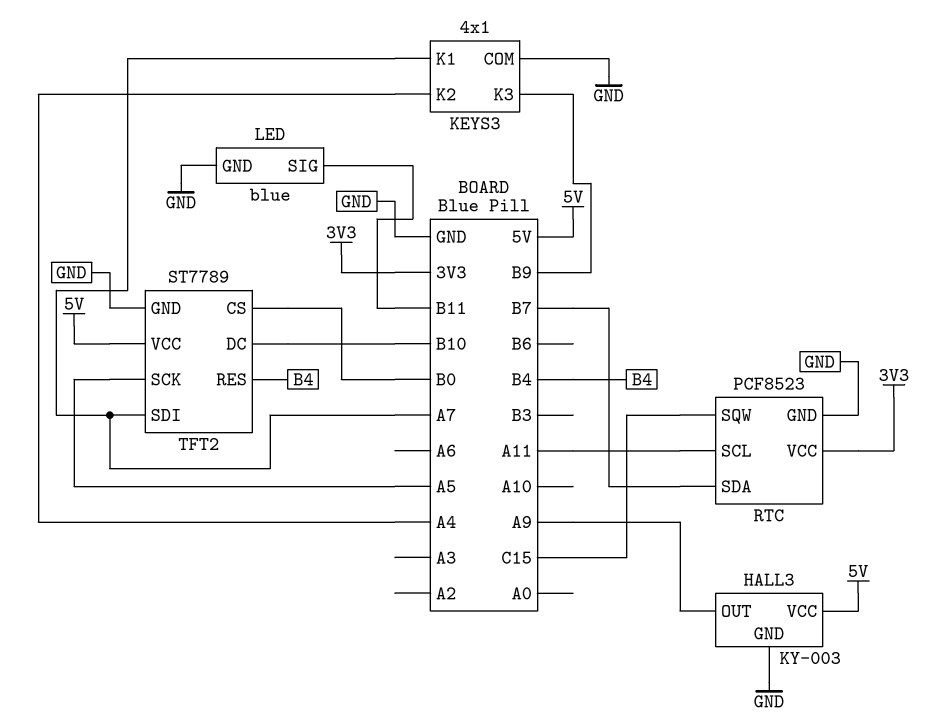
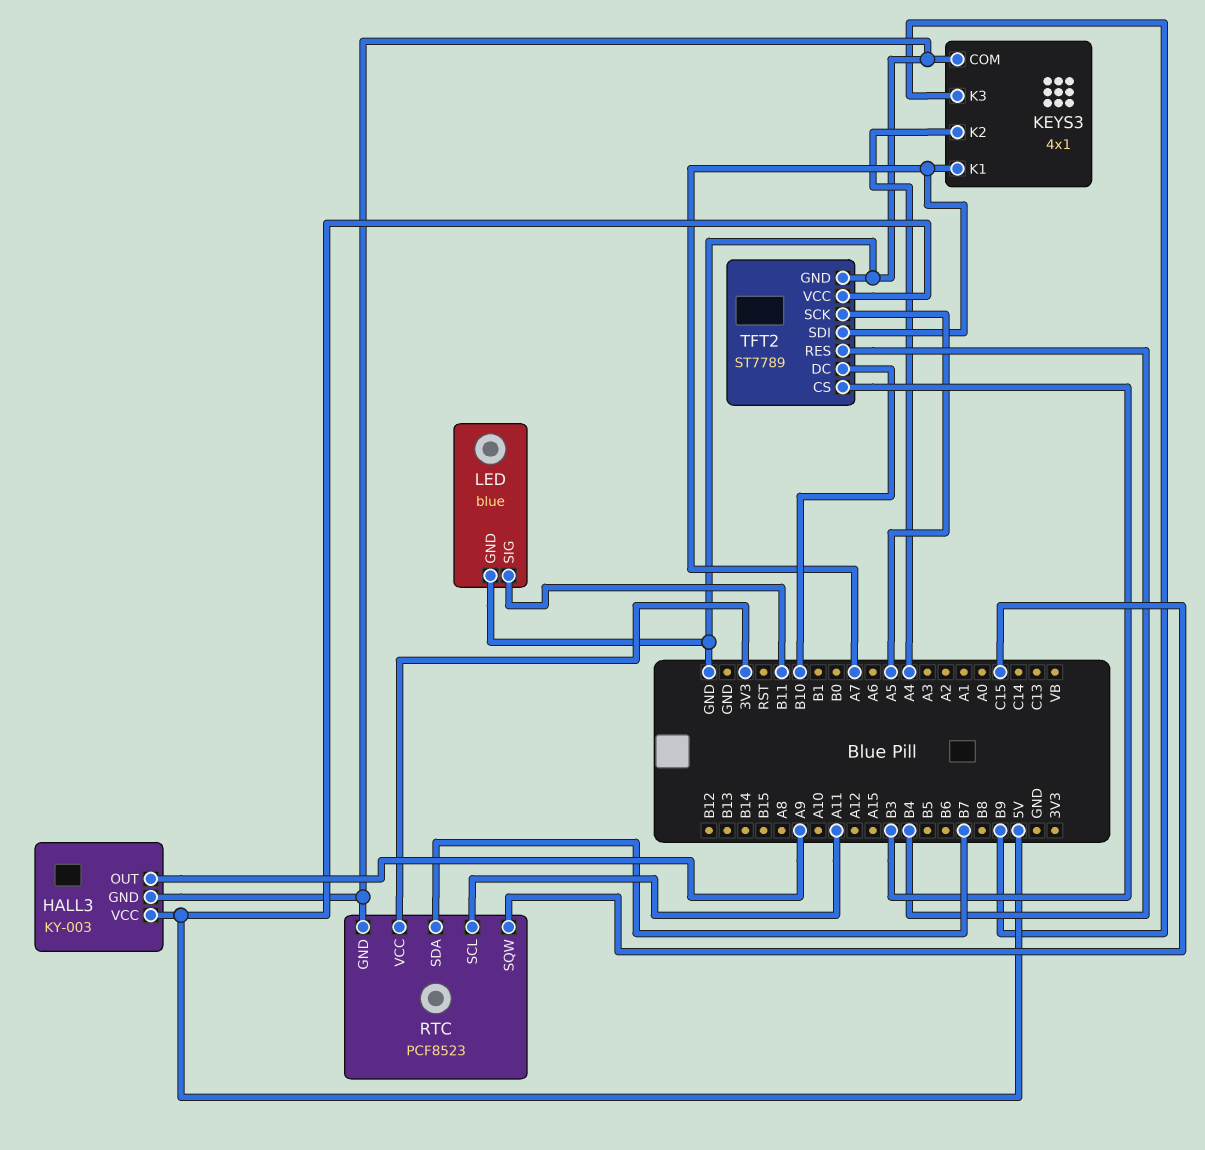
TFT2 pin CS: B0 -> B3

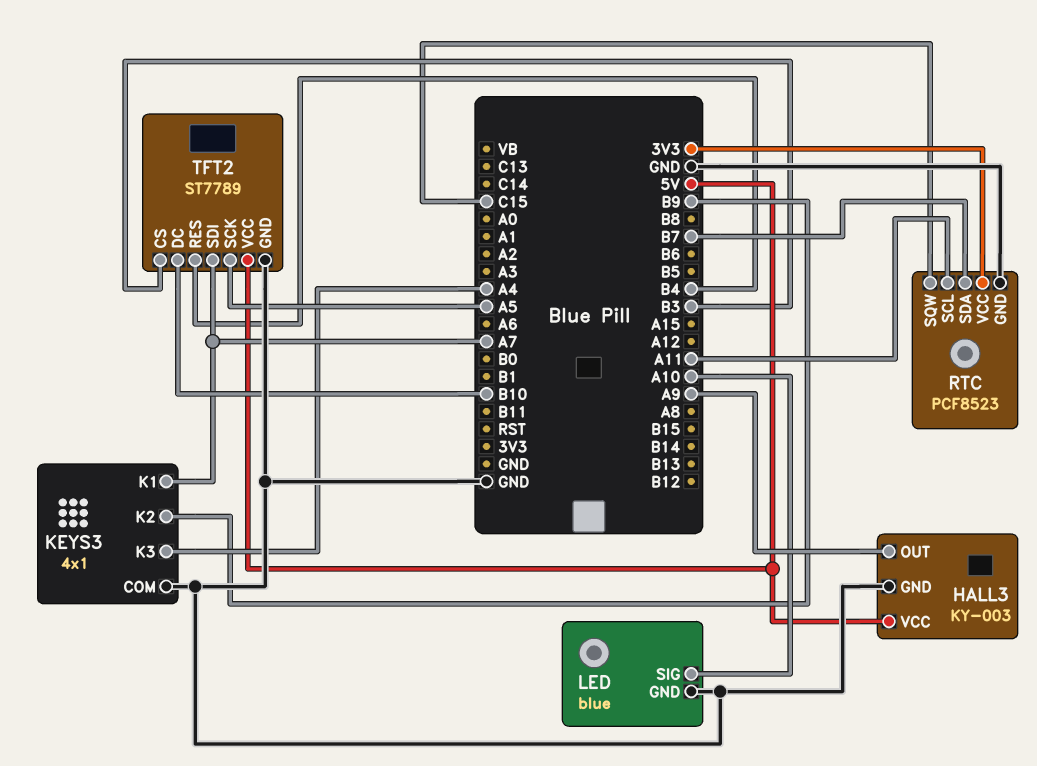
KEYS3 pin K2: A4 -> B9
KEYS3 pin K3: B9 -> A4
LED pin SIG: B11 -> A10

